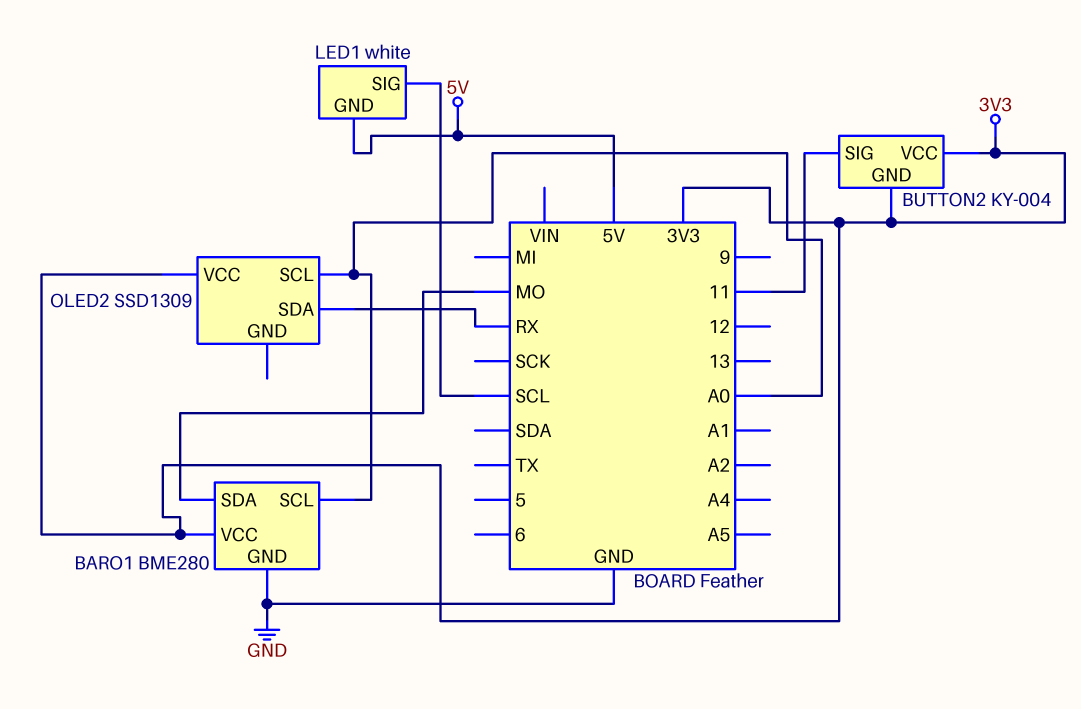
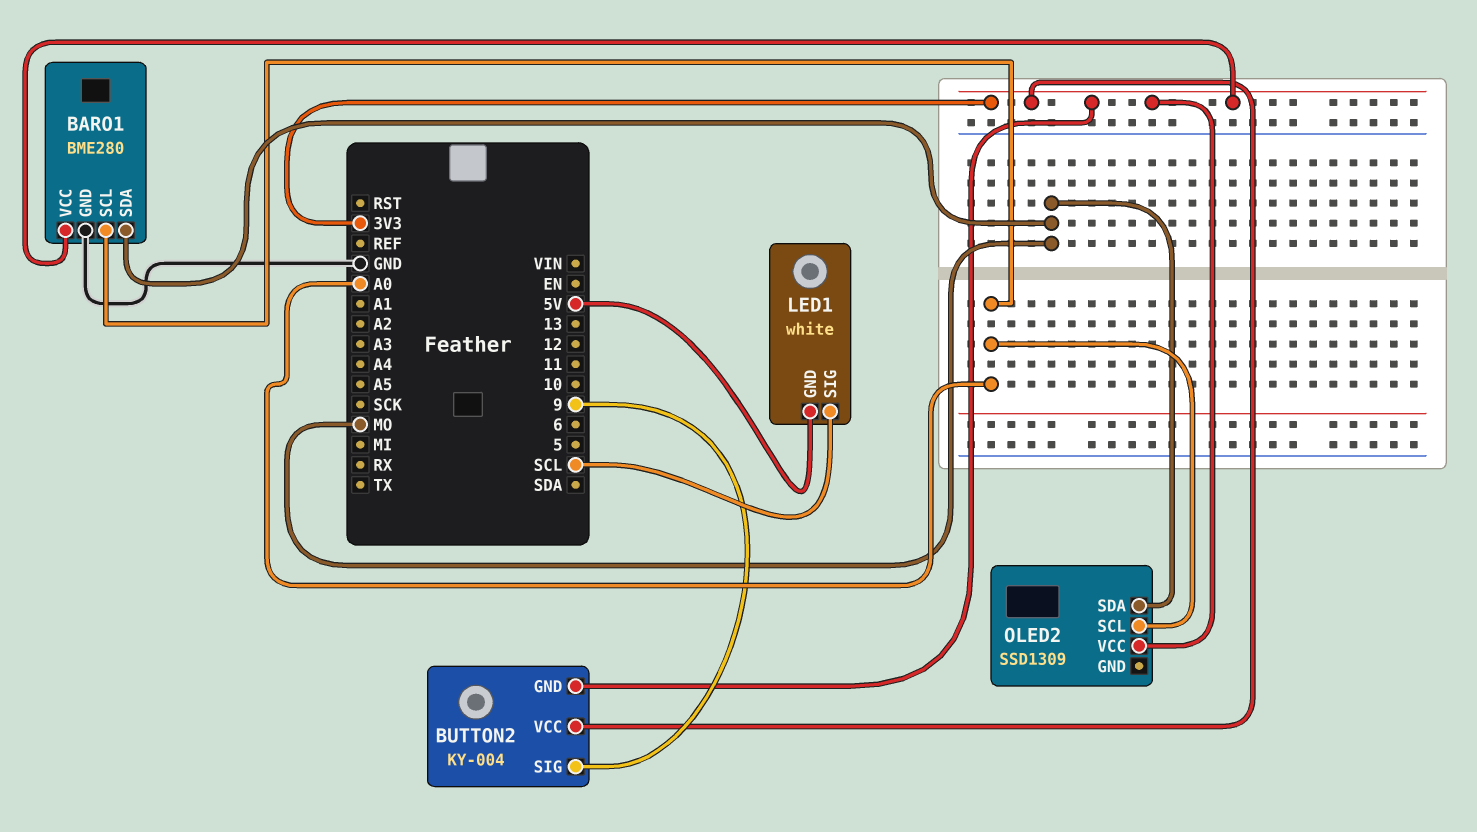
BUTTON2 pin SIG: 11 -> 9
OLED2 pin SDA: RX -> MO

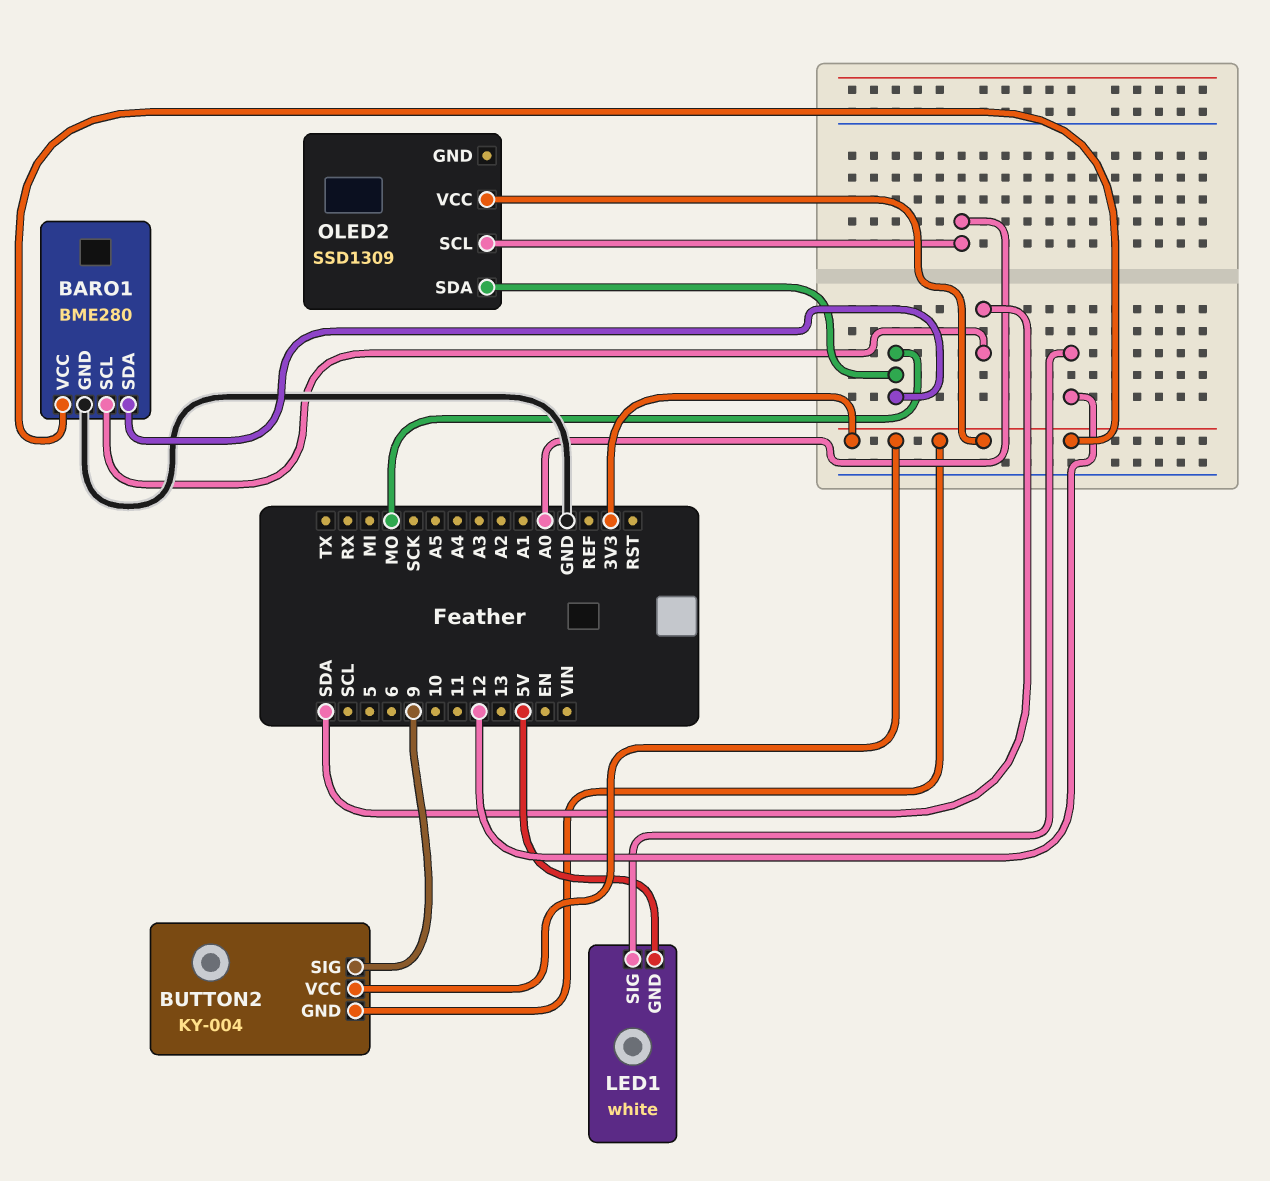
BARO1 pin SCL: A0 -> SDA
LED1 pin SIG: SCL -> 12

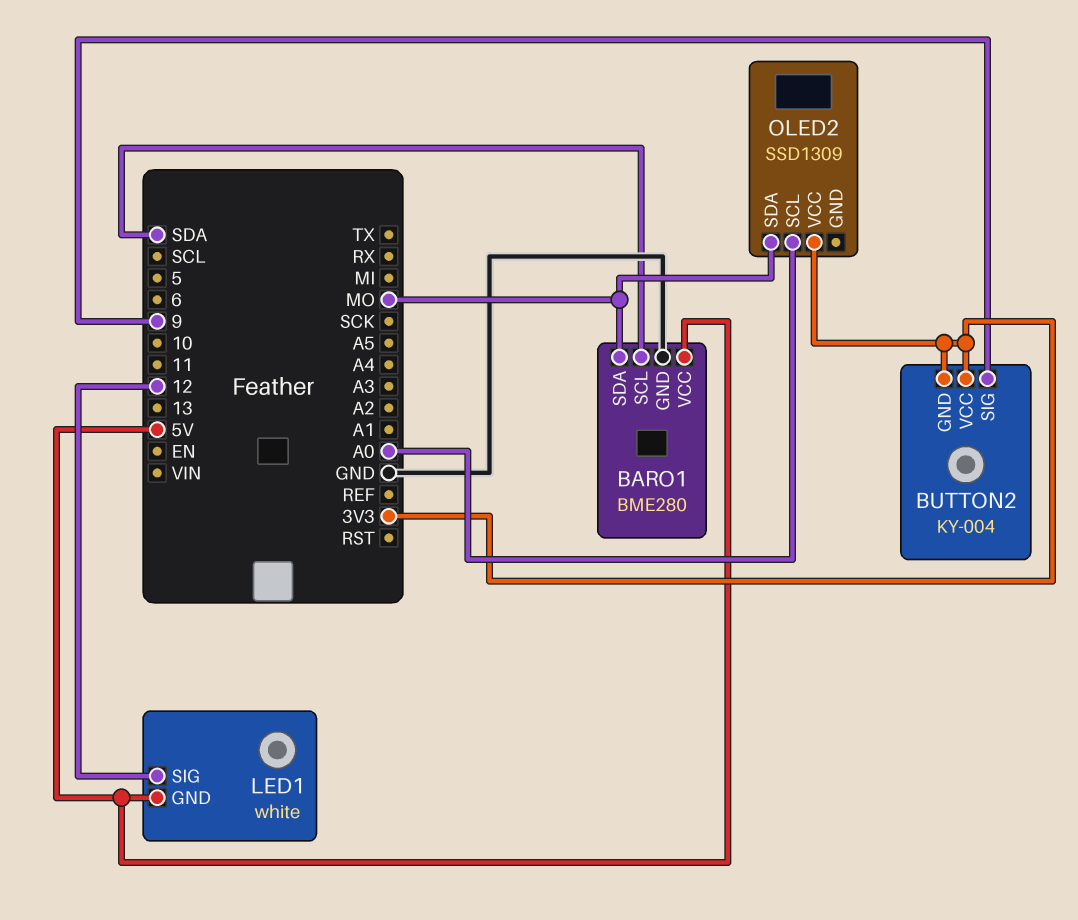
BARO1 pin VCC: 3V3 -> 5V

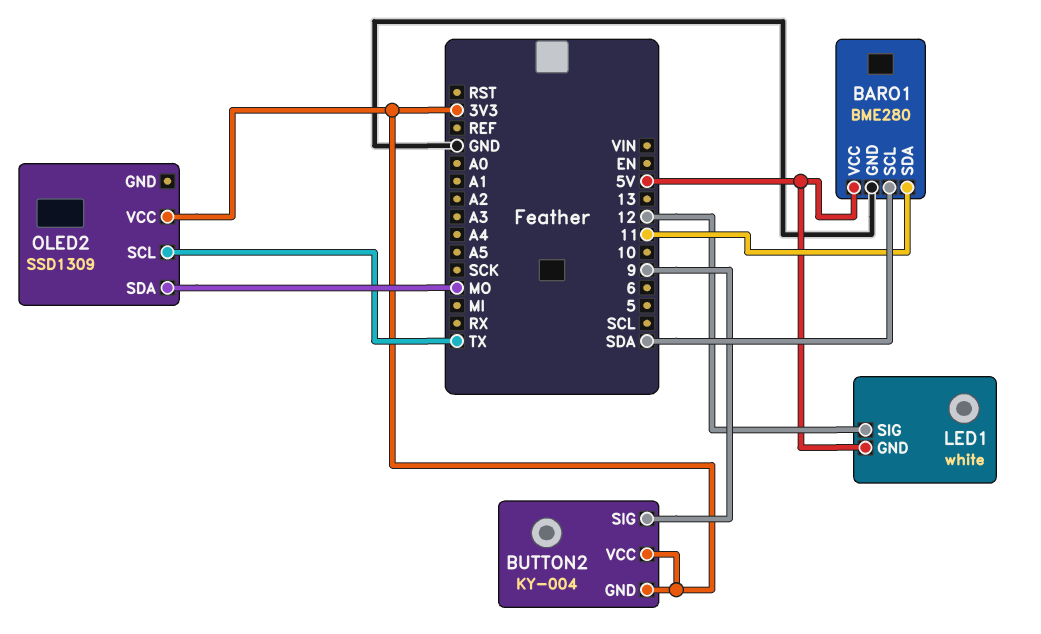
BARO1 pin SDA: MO -> 11
OLED2 pin SCL: A0 -> TX

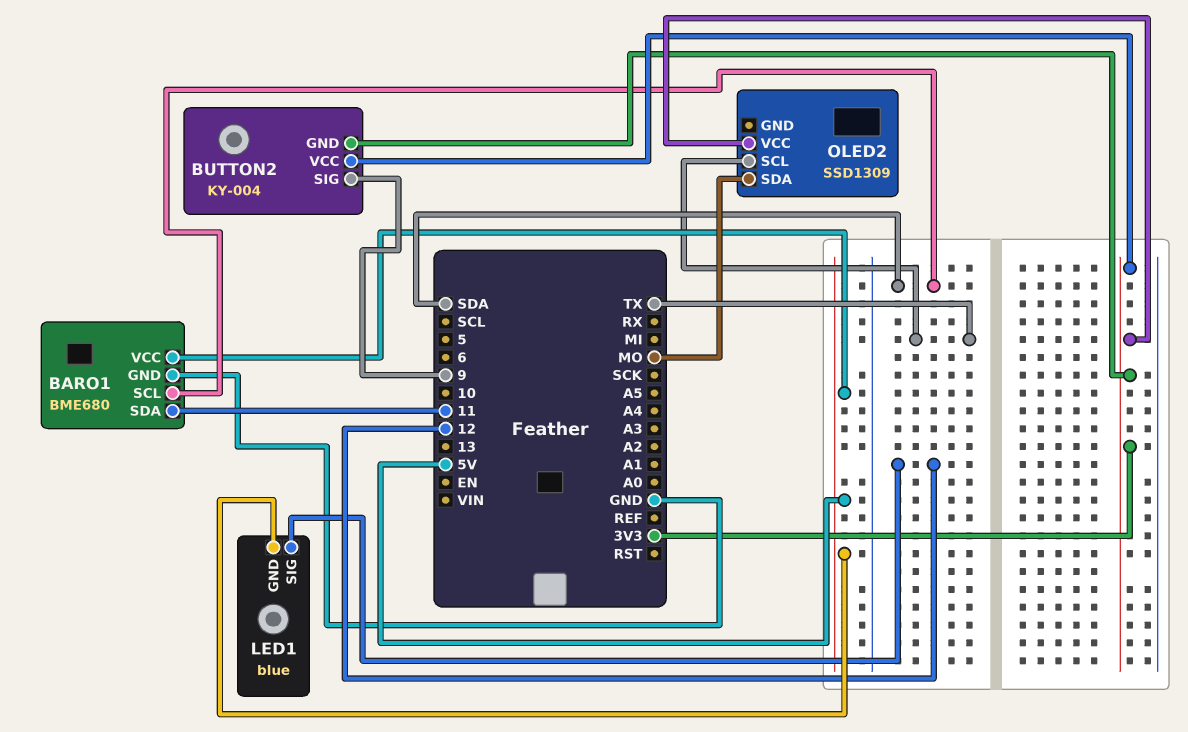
BARO1: BME280 -> BME680
LED1: white -> blue

